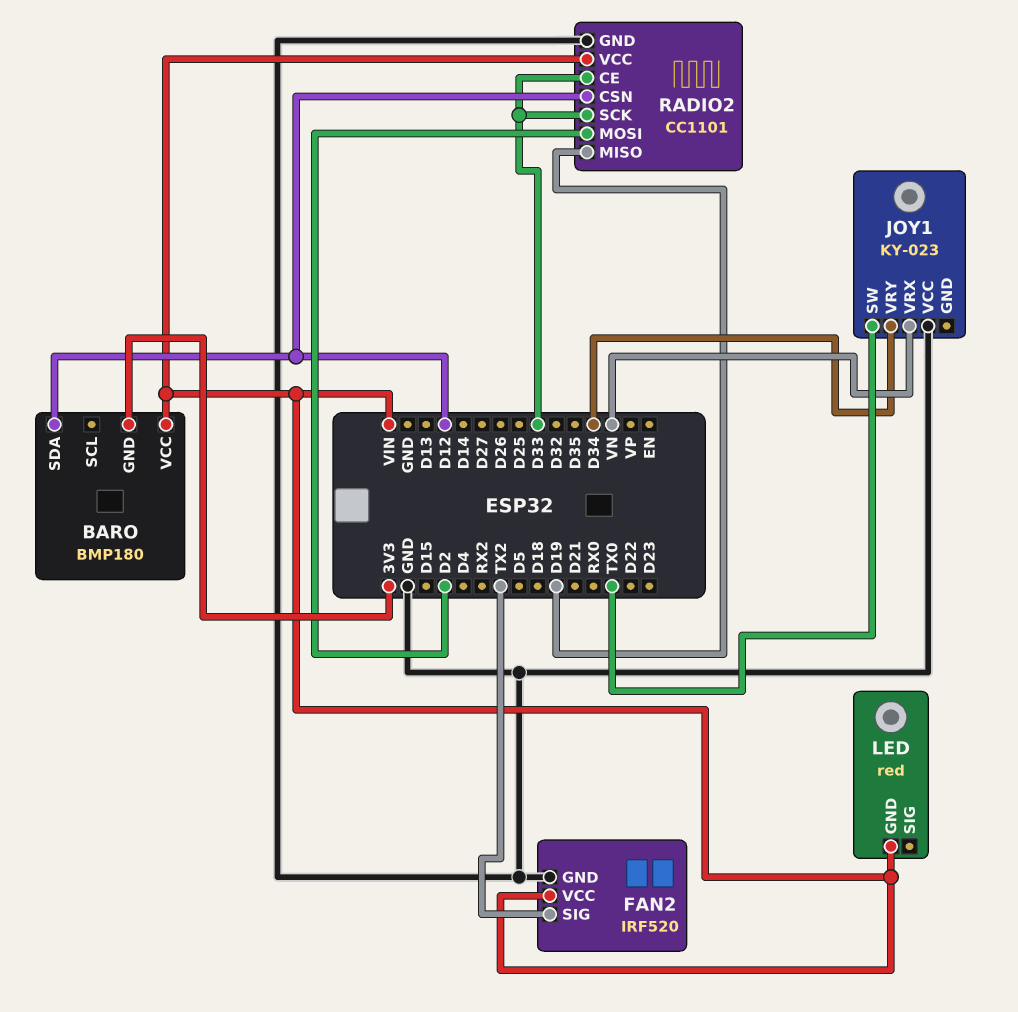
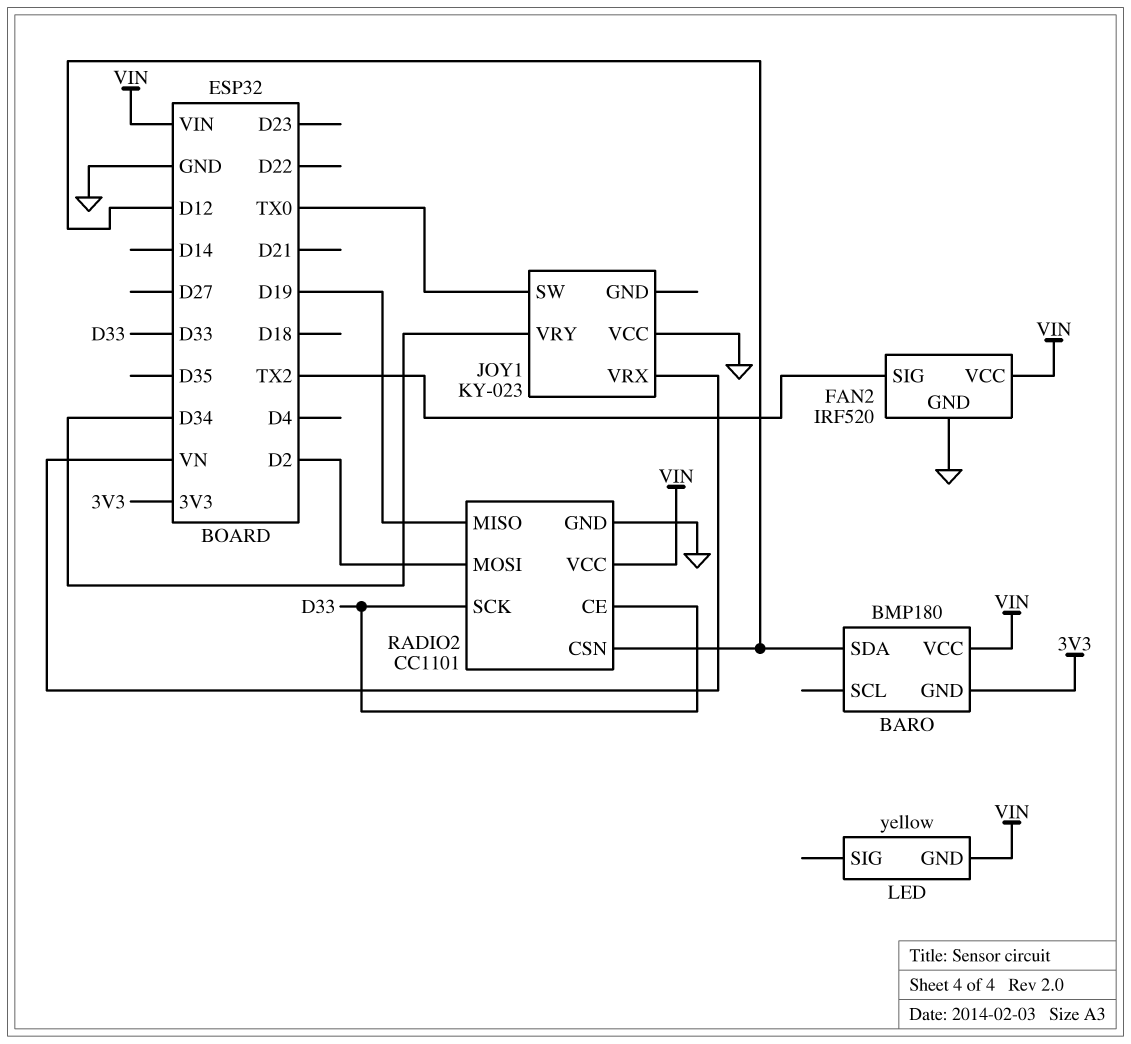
LED: red -> yellow

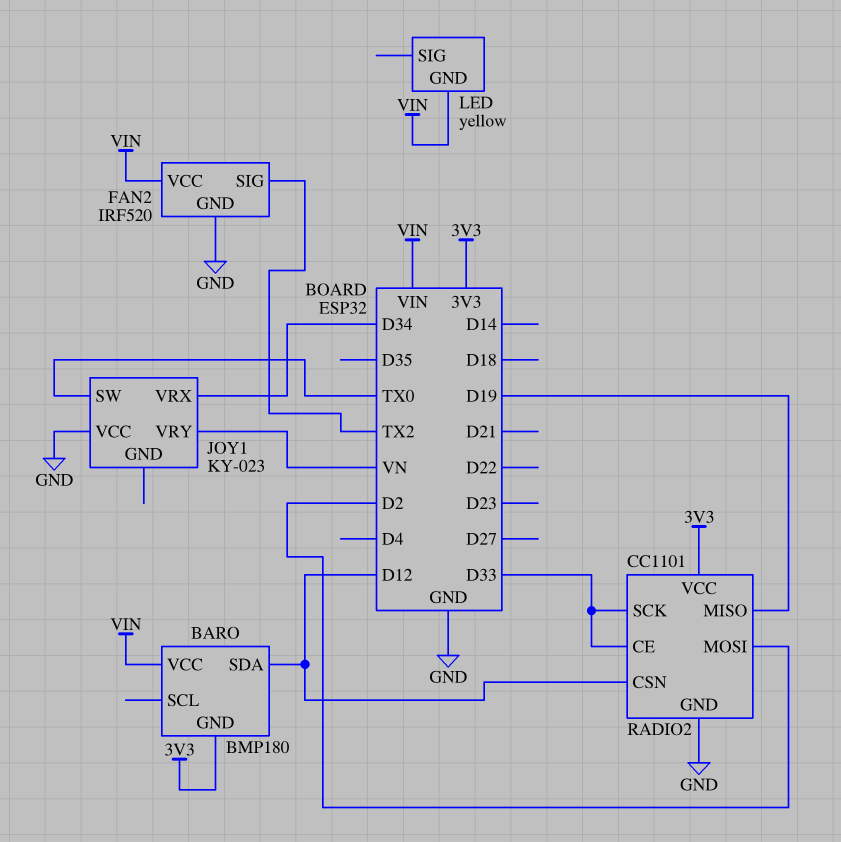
JOY1 pin VRX: VN -> D34
JOY1 pin VRY: D34 -> VN
RADIO2 pin VCC: VIN -> 3V3

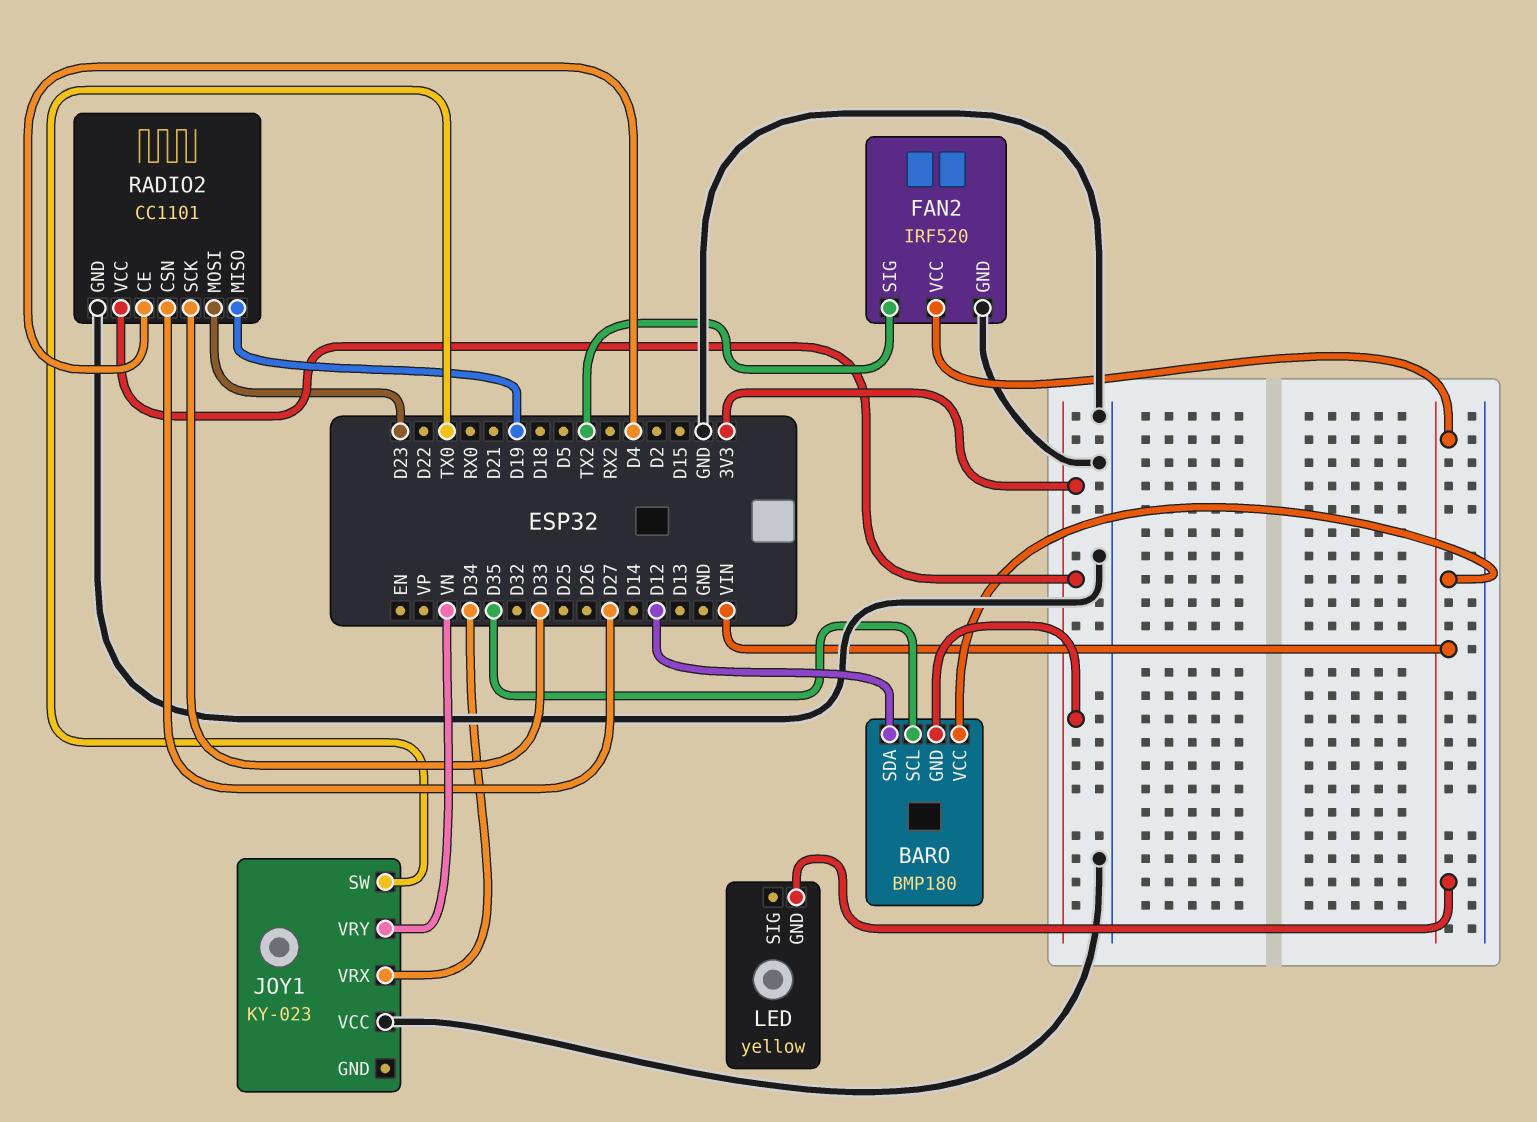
BARO pin SCL: none -> D35
RADIO2 pin CE: D33 -> D4
RADIO2 pin CSN: D12 -> D27
RADIO2 pin MOSI: D2 -> D23

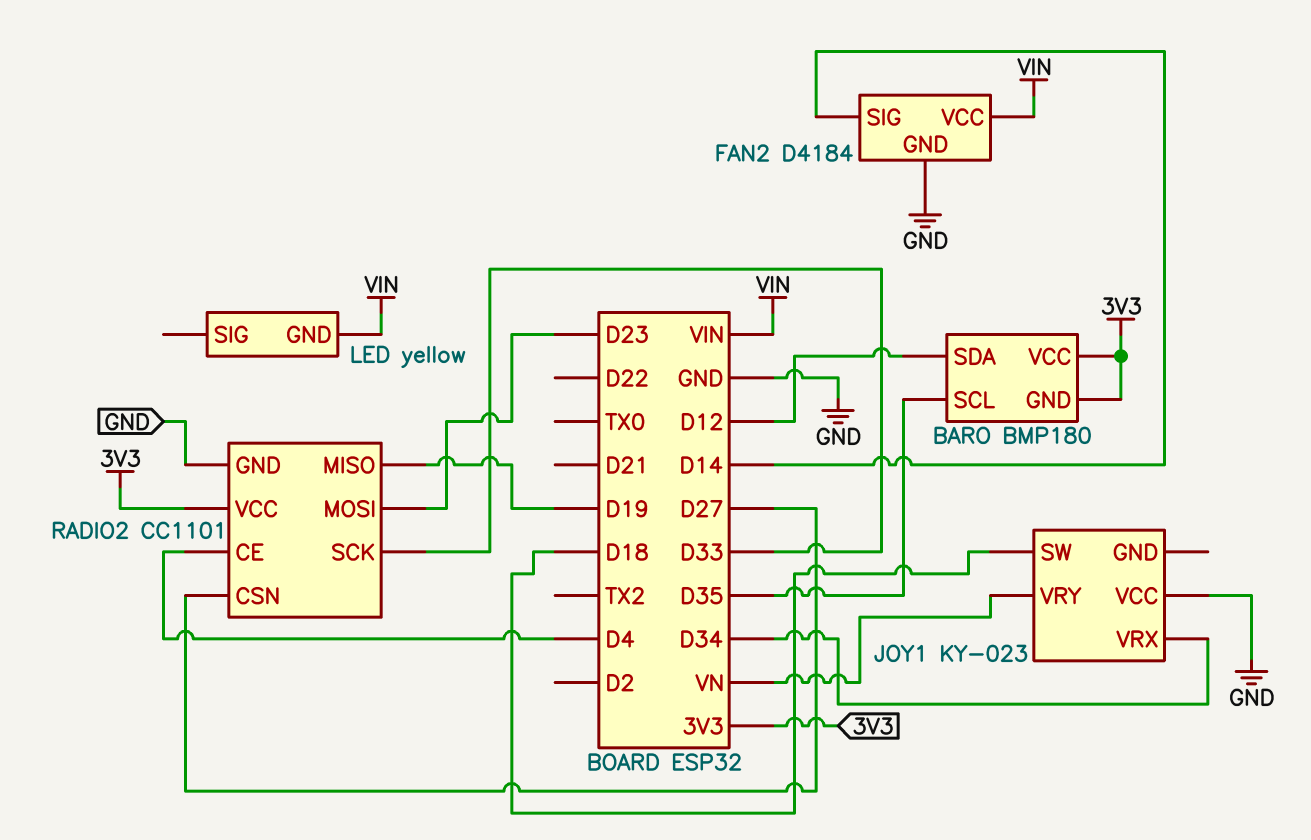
BARO pin VCC: VIN -> 3V3
FAN2: IRF520 -> D4184
FAN2 pin SIG: TX2 -> D14
JOY1 pin SW: TX0 -> D18

